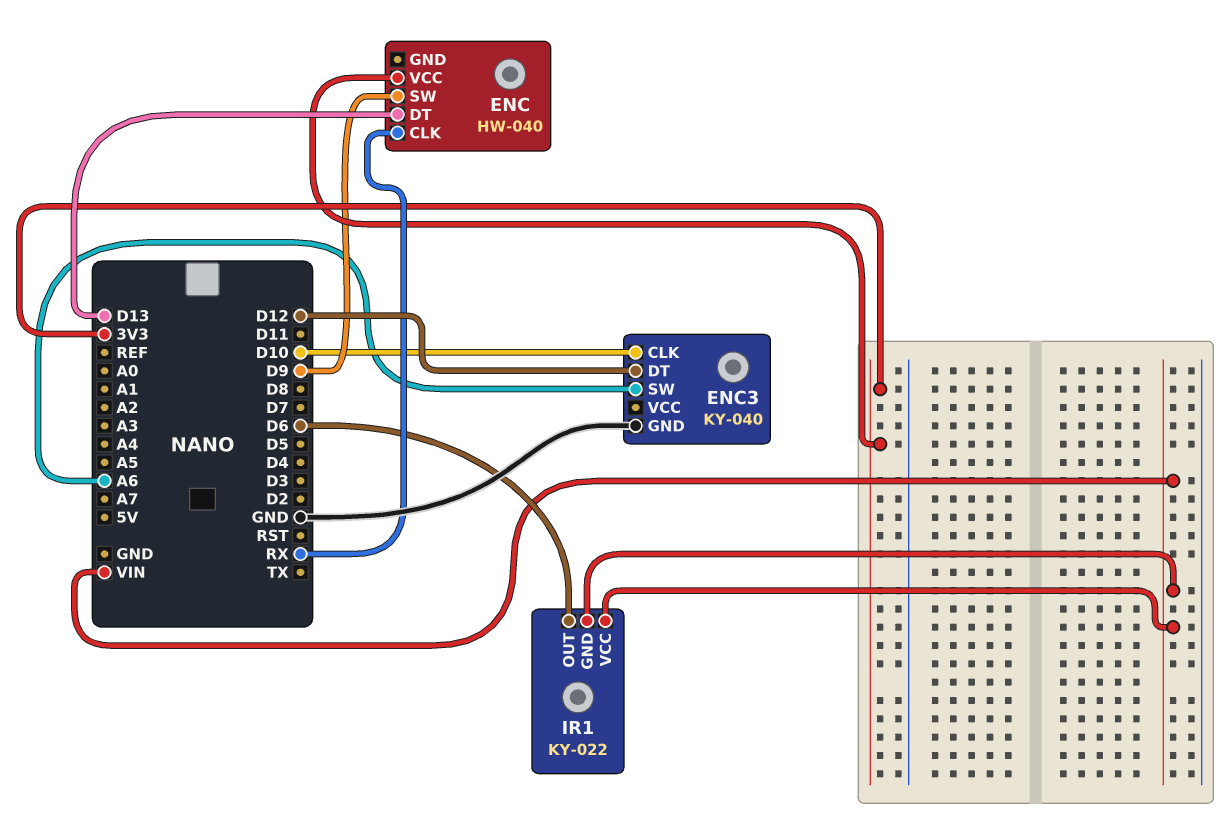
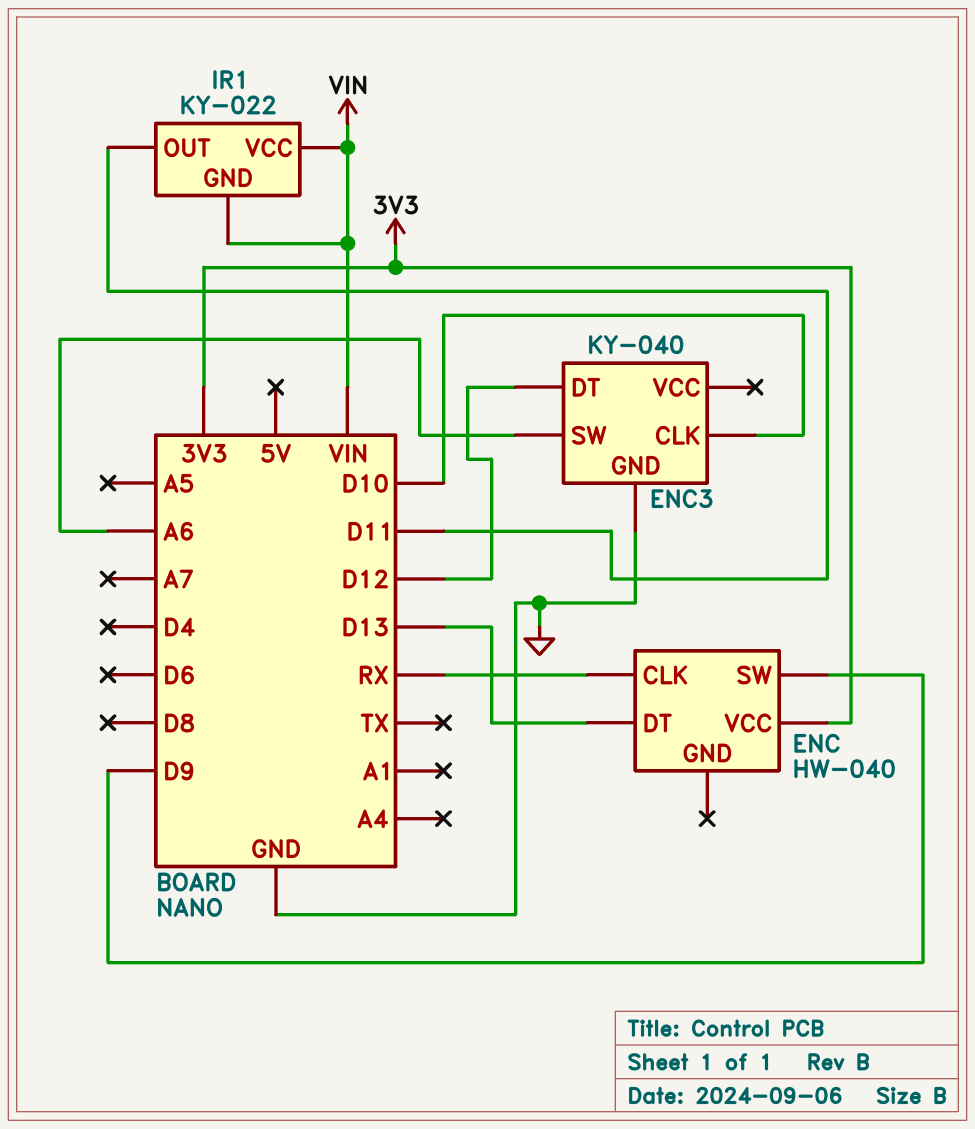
IR1 pin OUT: D6 -> D11

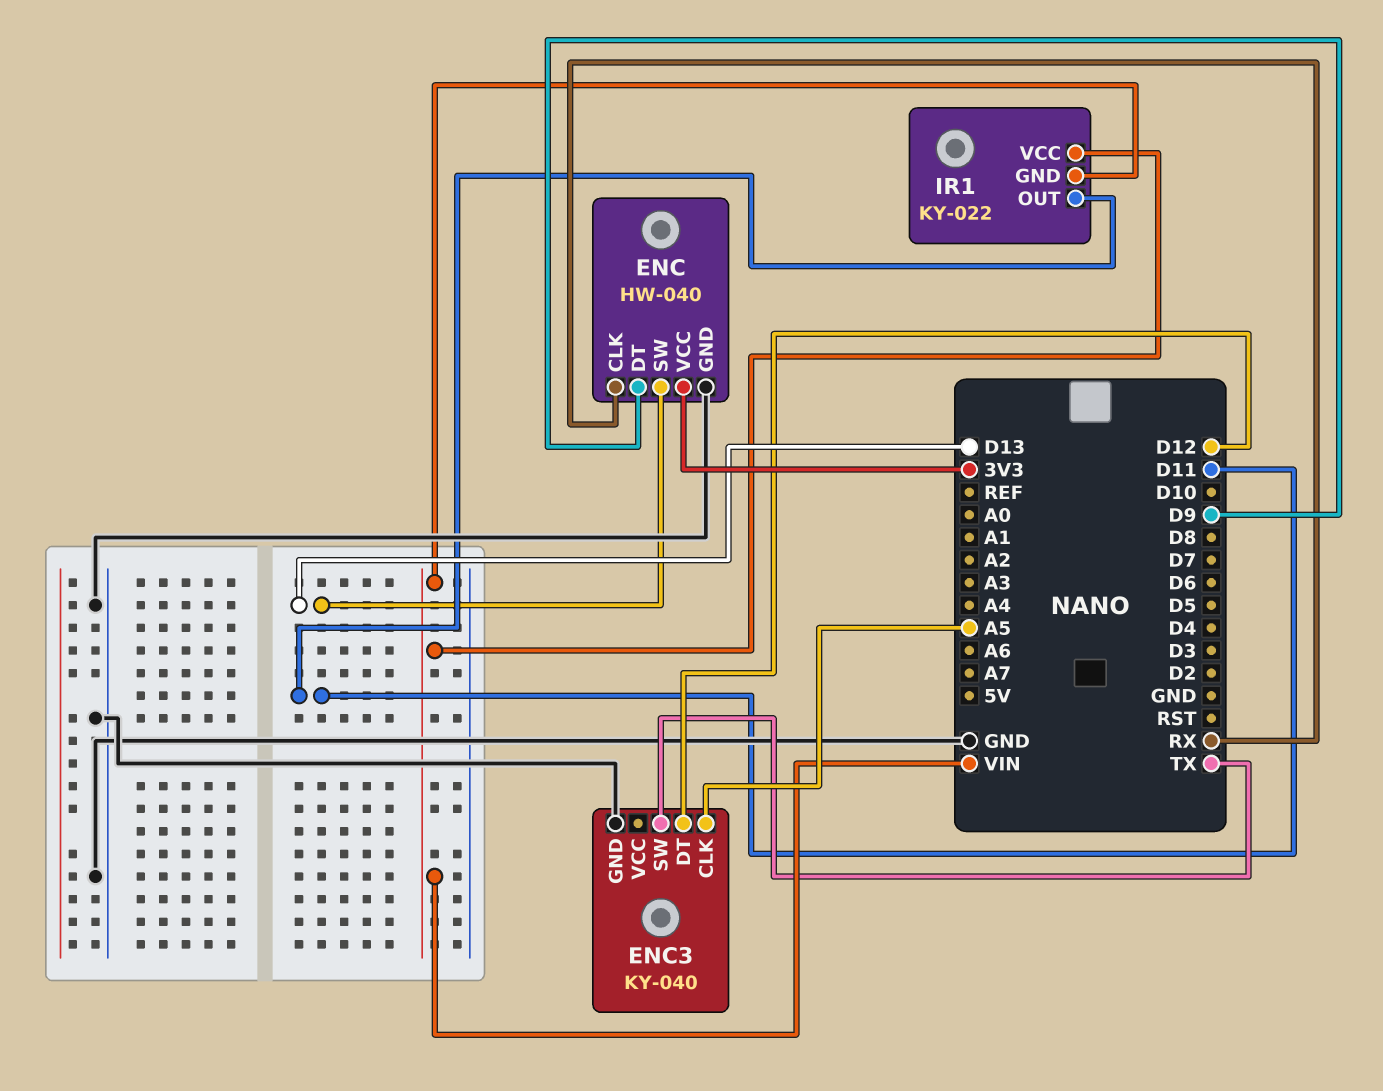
ENC pin DT: D13 -> D9
ENC pin GND: none -> GND
ENC pin SW: D9 -> D13
ENC3 pin CLK: D10 -> A5
ENC3 pin SW: A6 -> TX

